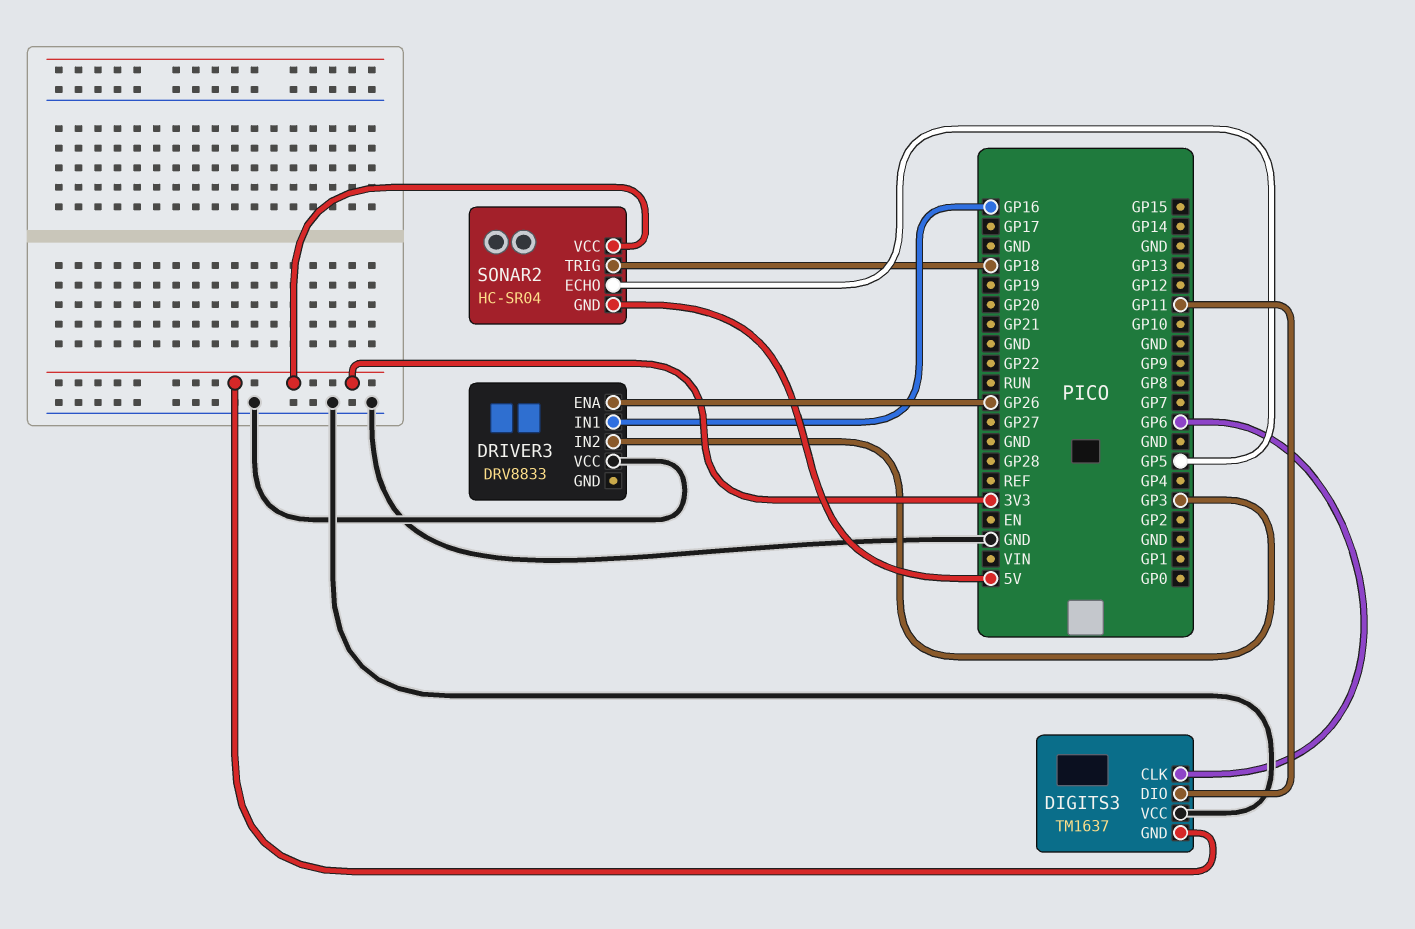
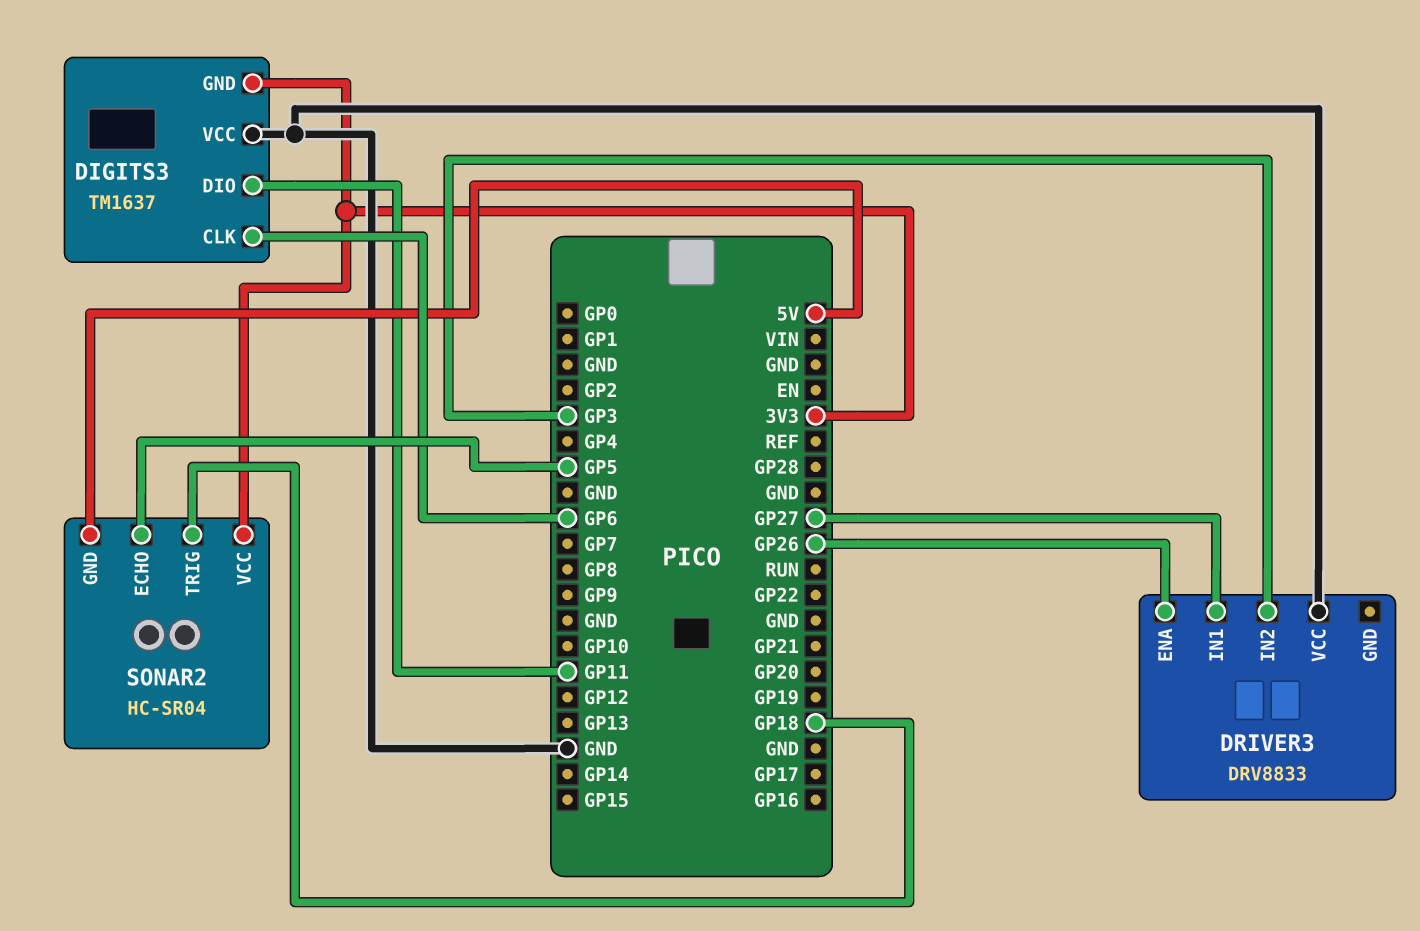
DRIVER3 pin IN1: GP16 -> GP27

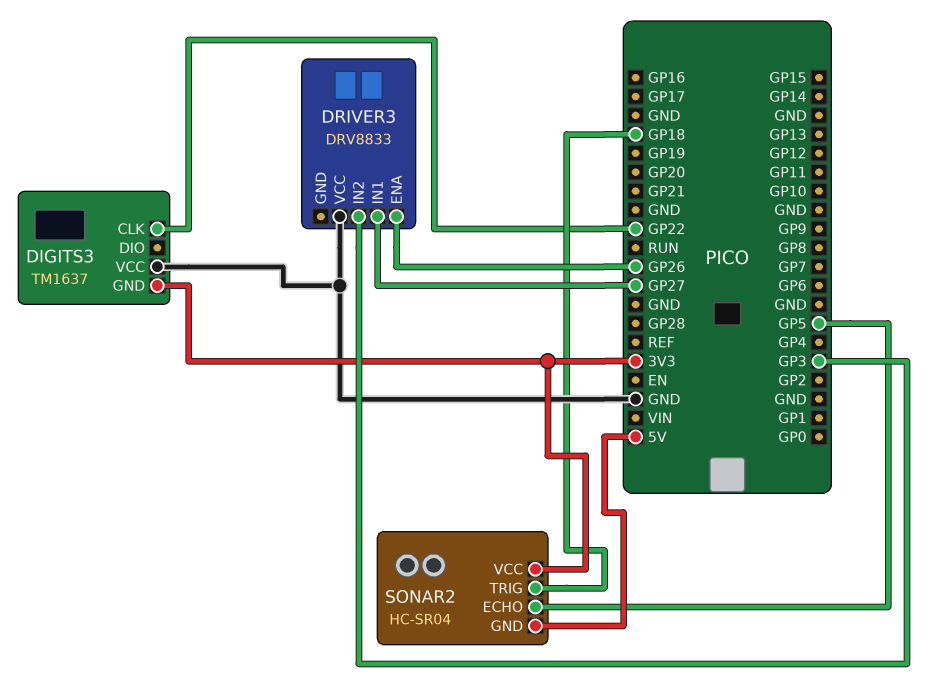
DIGITS3 pin CLK: GP6 -> GP22
DIGITS3 pin DIO: GP11 -> none

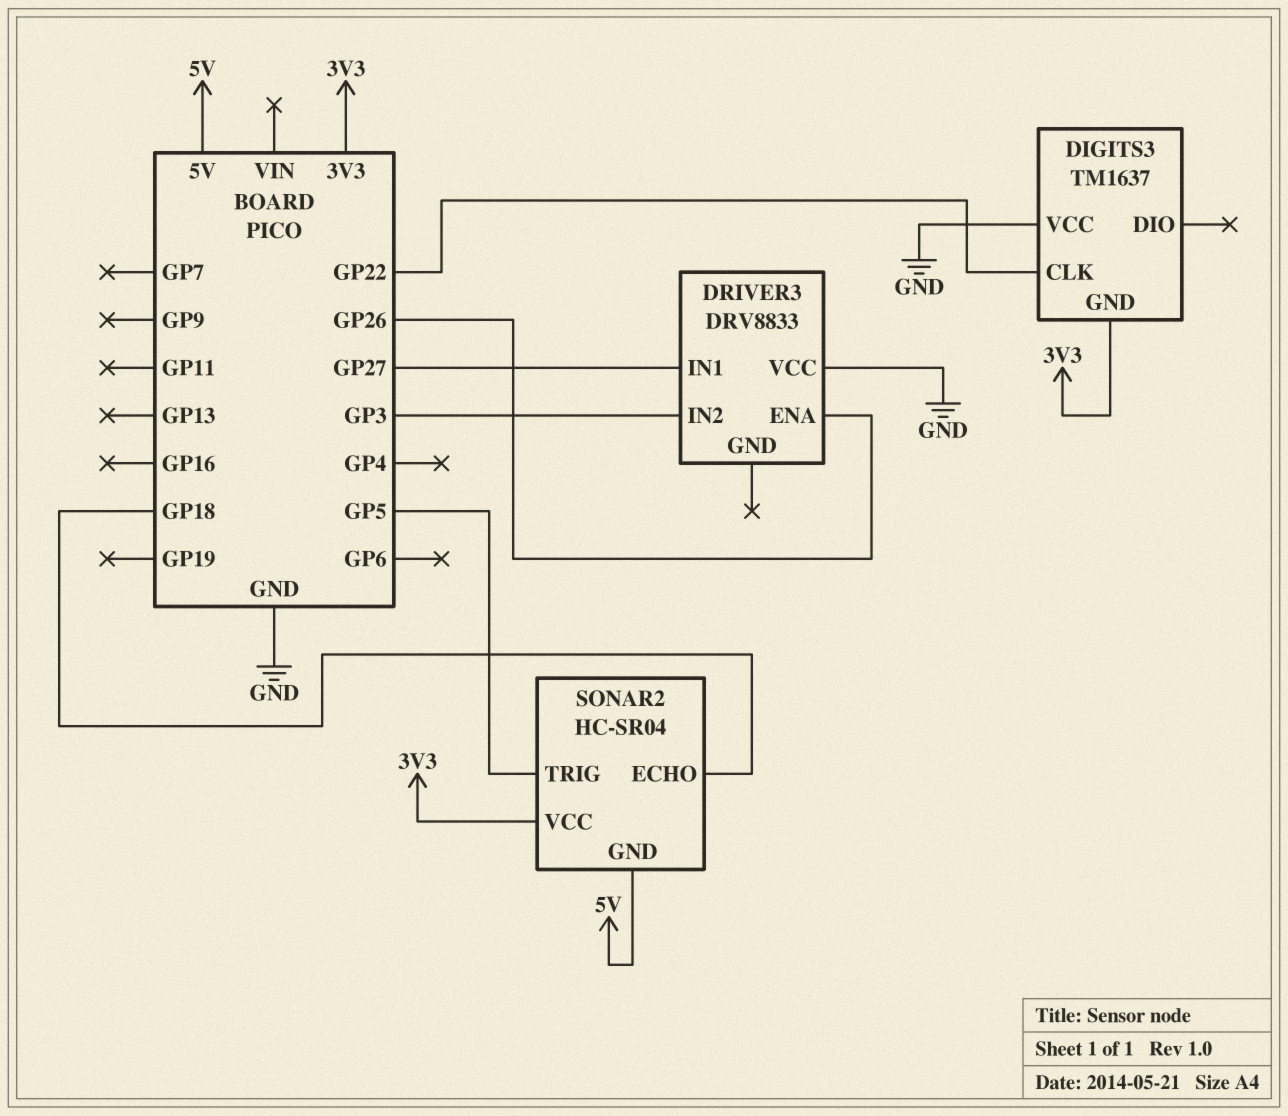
SONAR2 pin ECHO: GP5 -> GP18
SONAR2 pin TRIG: GP18 -> GP5

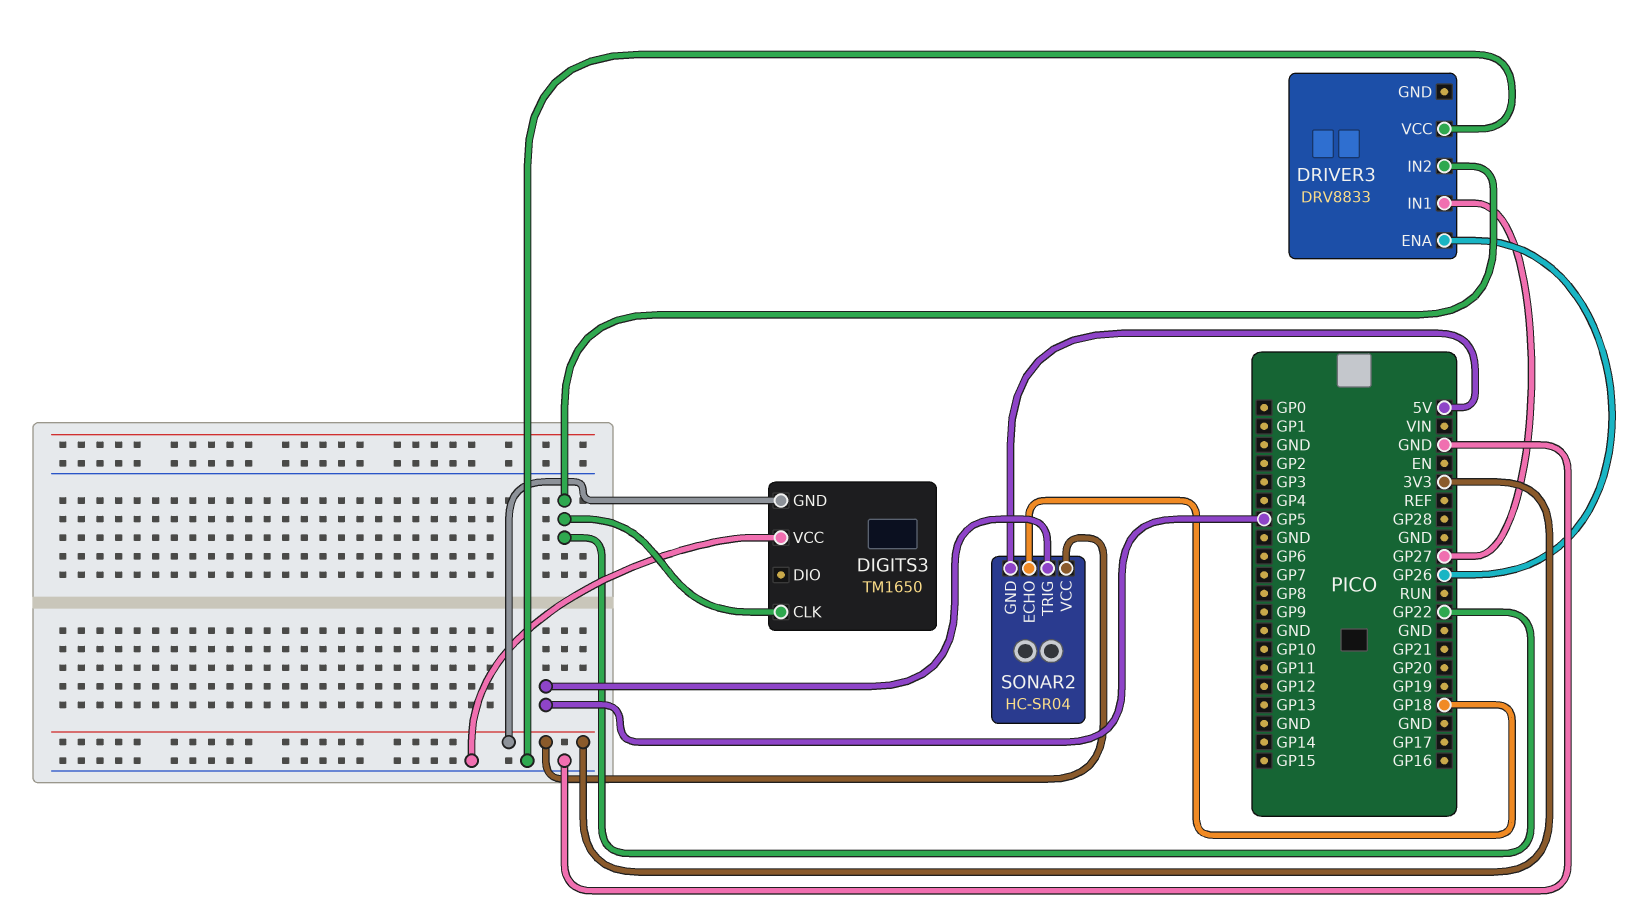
DIGITS3: TM1637 -> TM1650
DRIVER3 pin IN2: GP3 -> GP22

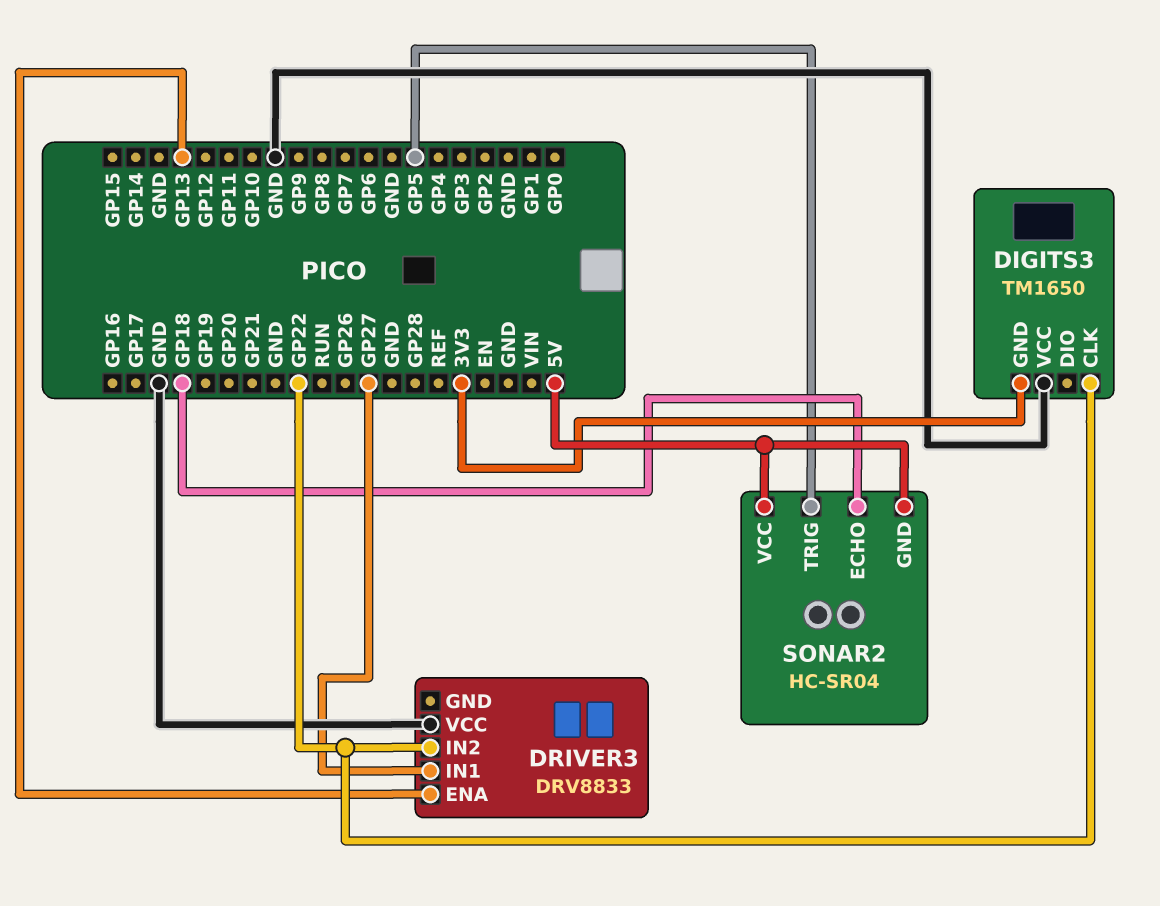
DRIVER3 pin ENA: GP26 -> GP13
SONAR2 pin VCC: 3V3 -> 5V

